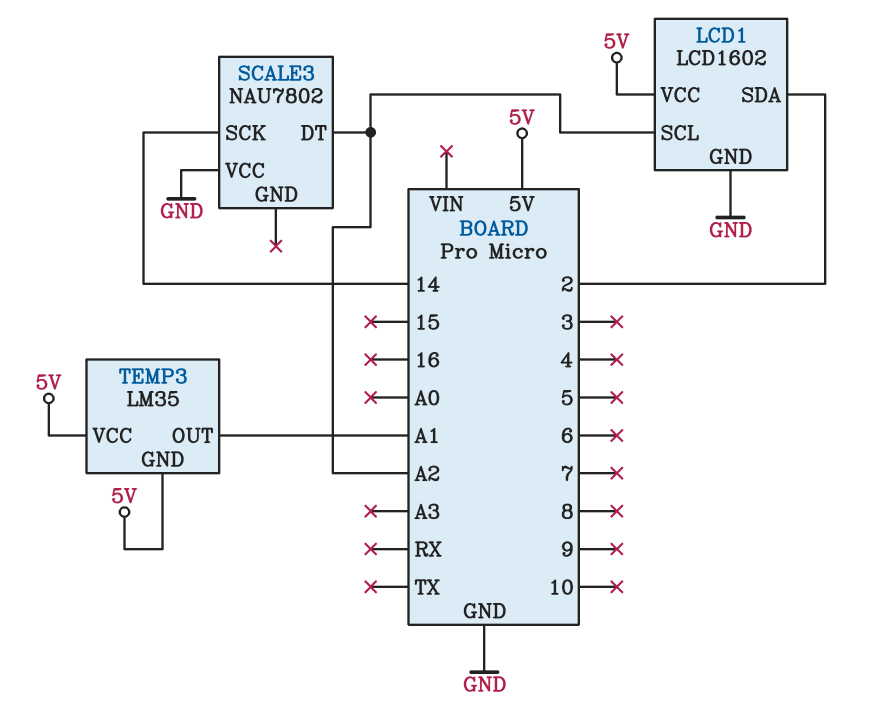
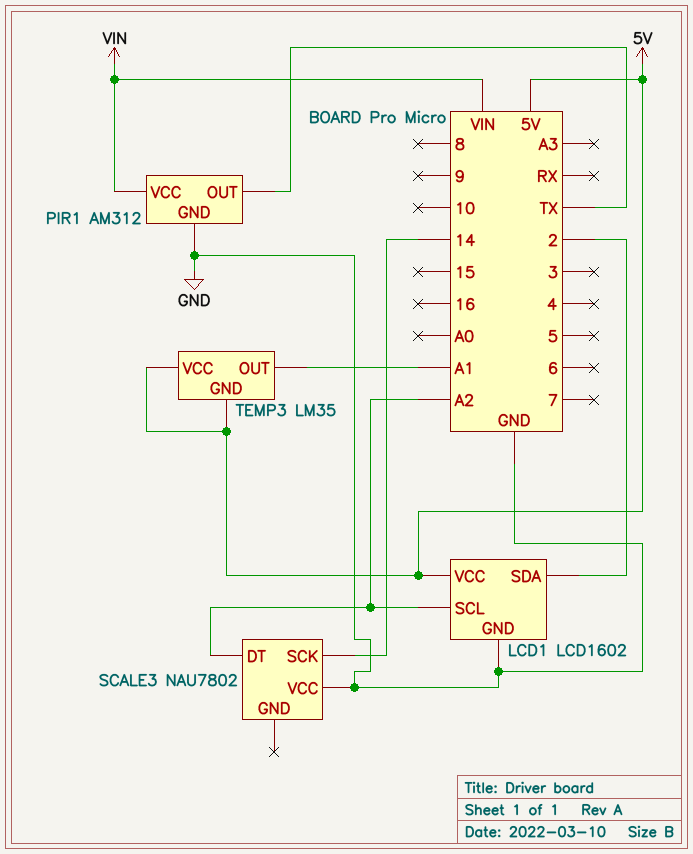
PIR1: none -> AM312
PIR1 pin GND: none -> GND
PIR1 pin OUT: none -> TX
PIR1 pin VCC: none -> VIN

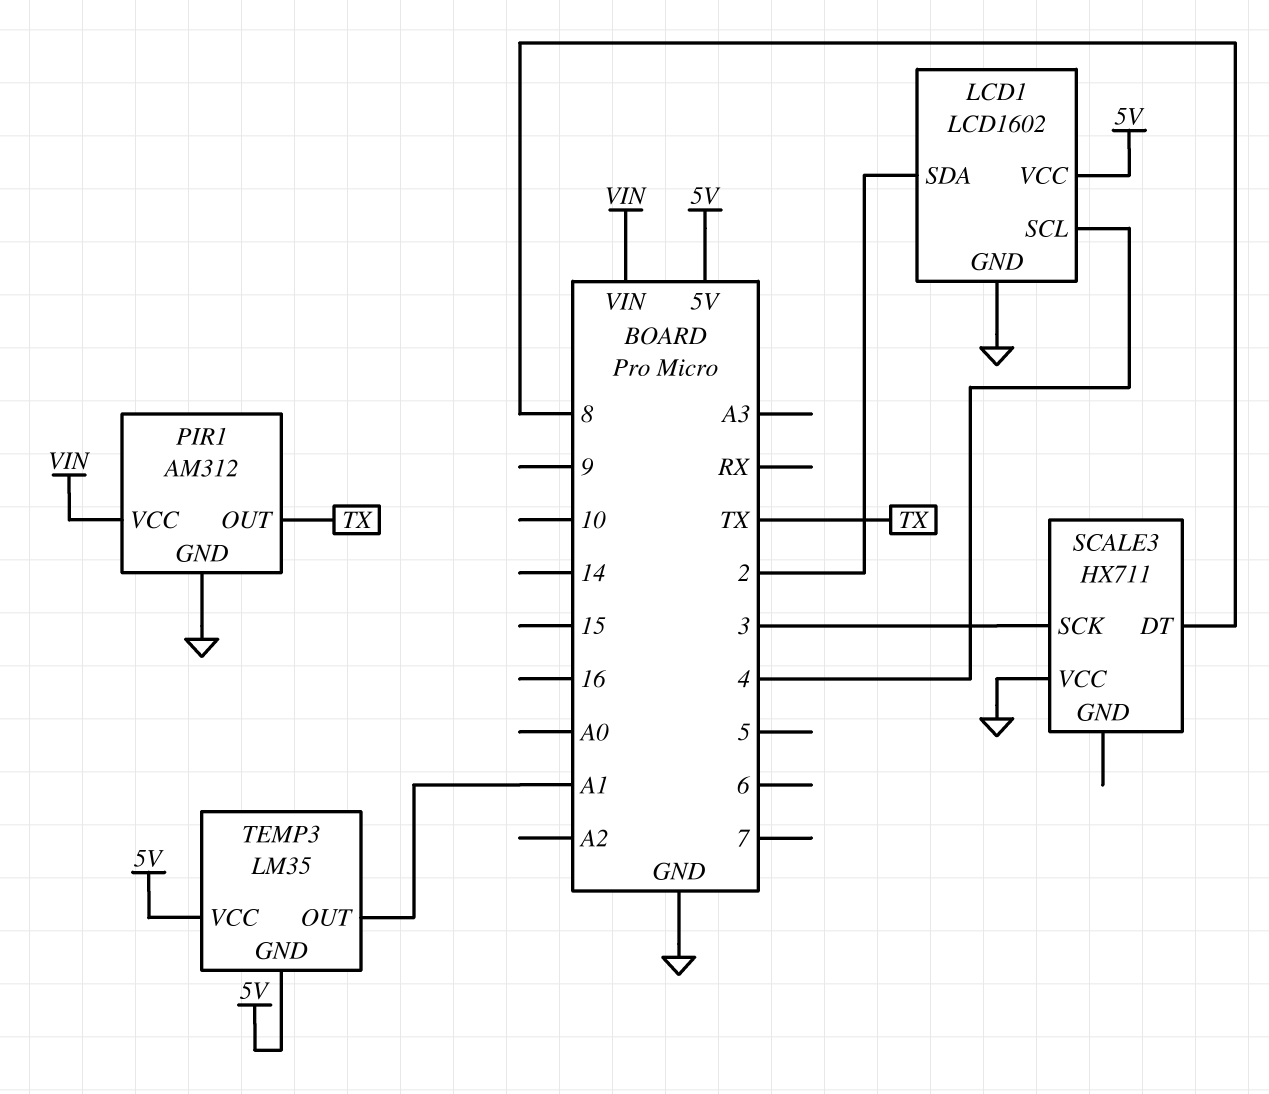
LCD1 pin SCL: A2 -> 4
SCALE3: NAU7802 -> HX711
SCALE3 pin DT: A2 -> 8
SCALE3 pin SCK: 14 -> 3

